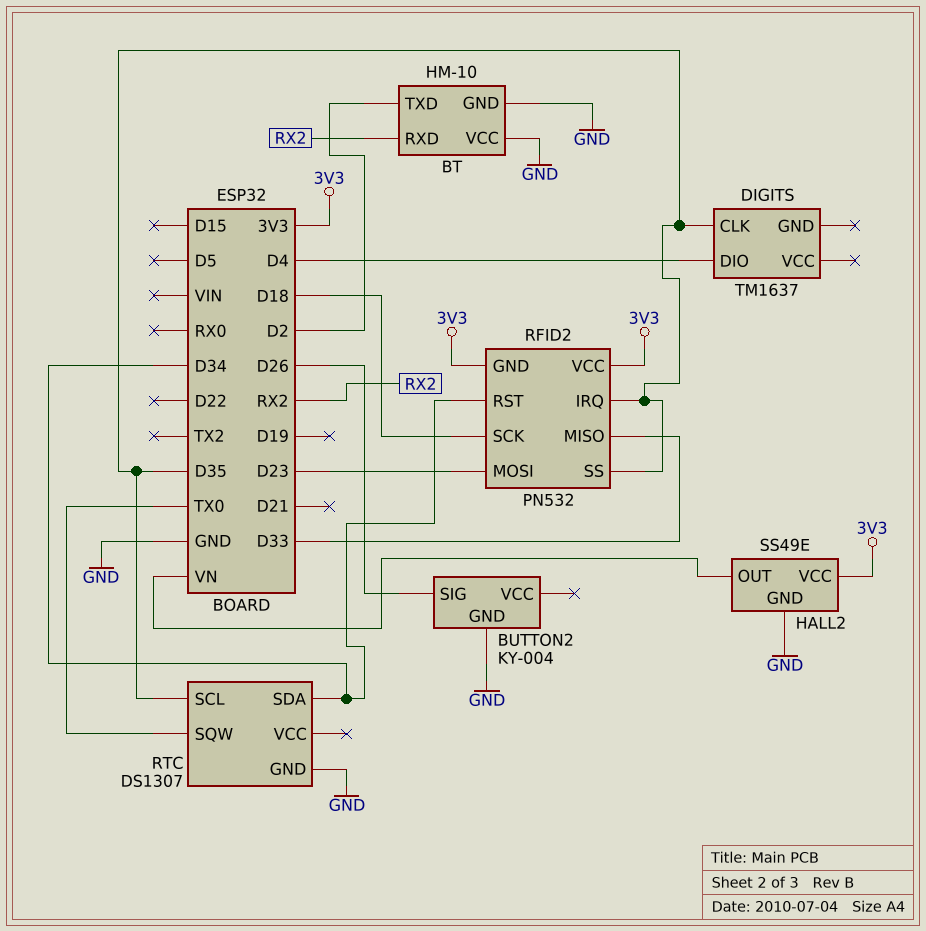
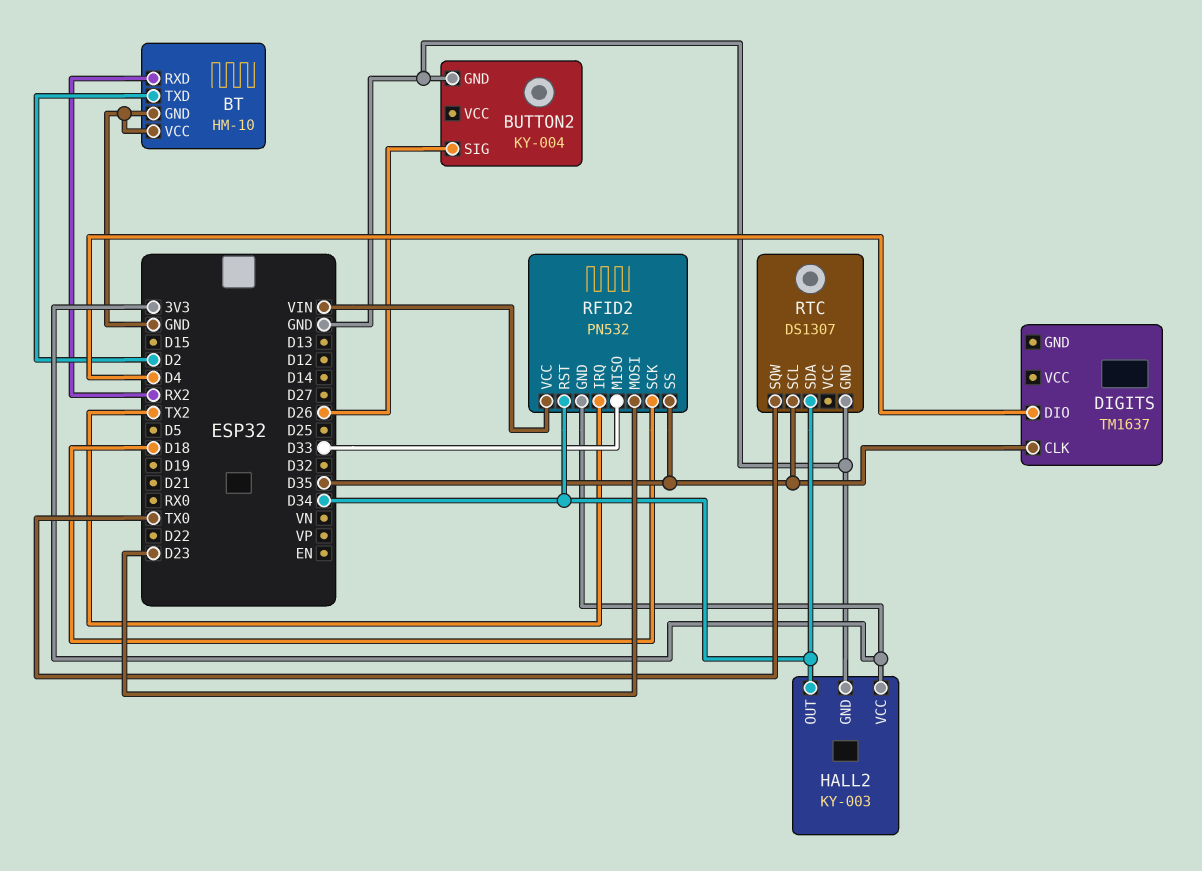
HALL2: SS49E -> KY-003
HALL2 pin OUT: VN -> D34
RFID2 pin IRQ: D35 -> TX2
RFID2 pin VCC: 3V3 -> VIN

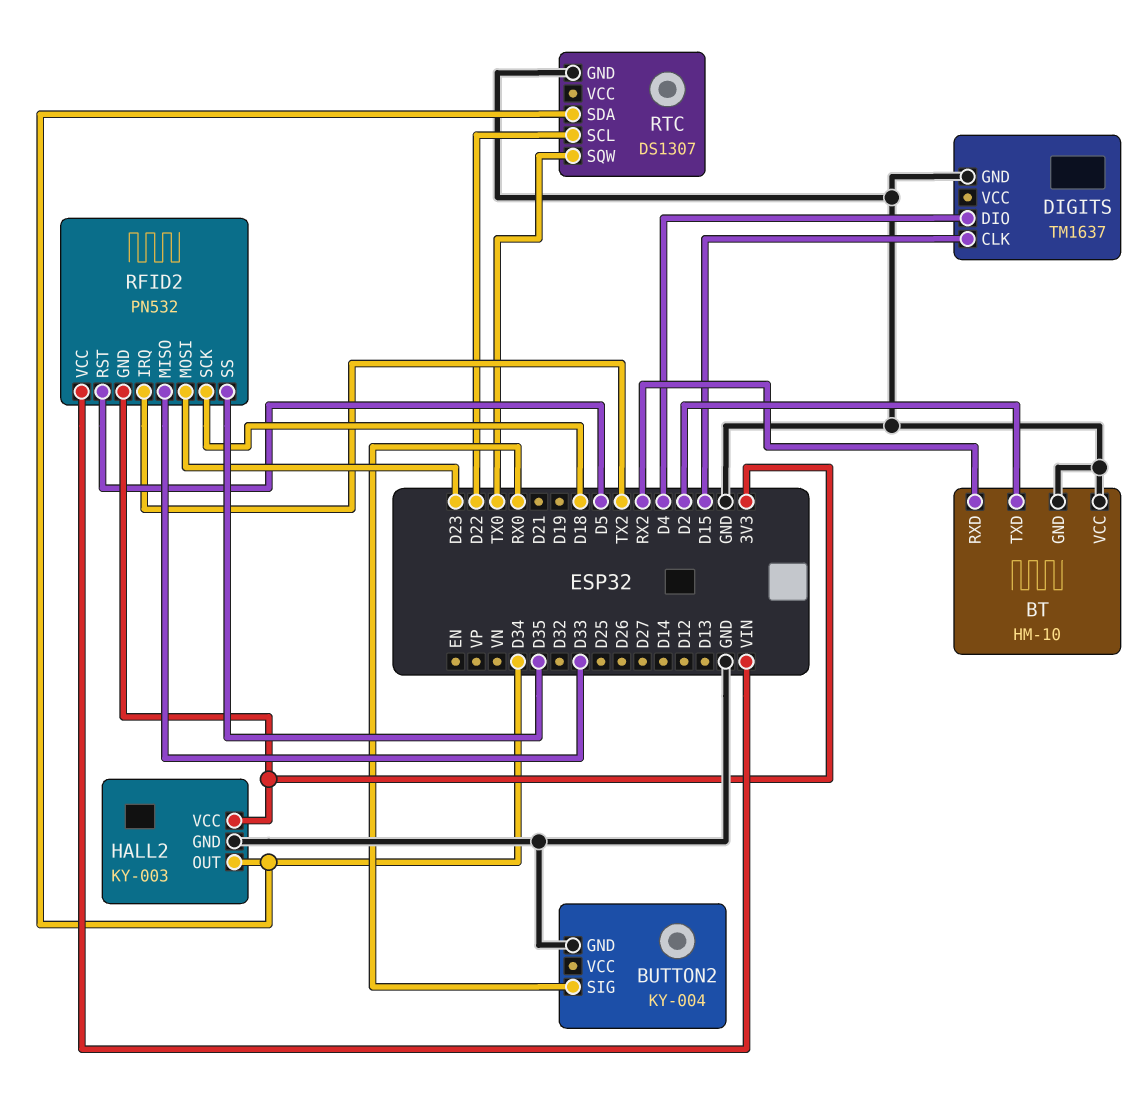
BUTTON2 pin SIG: D26 -> RX0
DIGITS pin CLK: D35 -> D15
DIGITS pin GND: none -> GND
RFID2 pin RST: D34 -> D5
RTC pin SCL: D35 -> D22

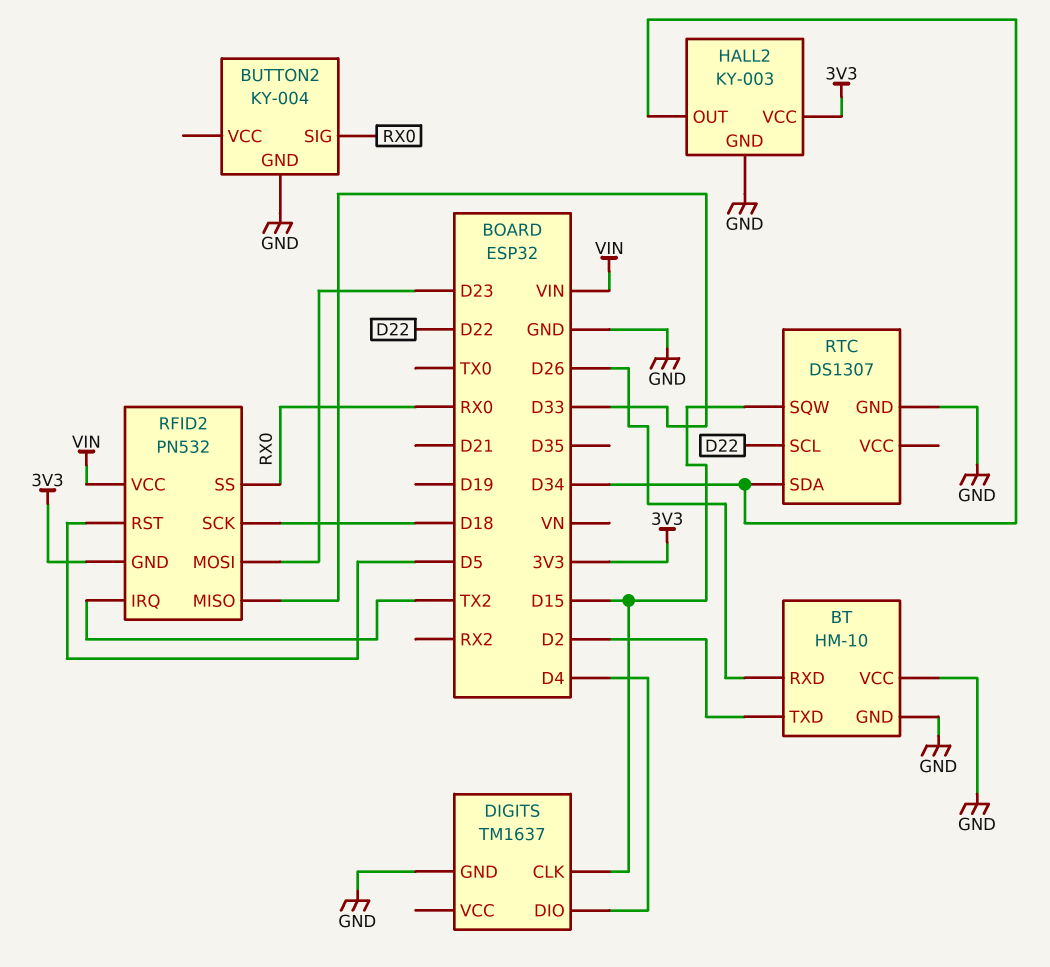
BT pin RXD: RX2 -> D26
RFID2 pin SS: D35 -> RX0
RTC pin SQW: TX0 -> D15

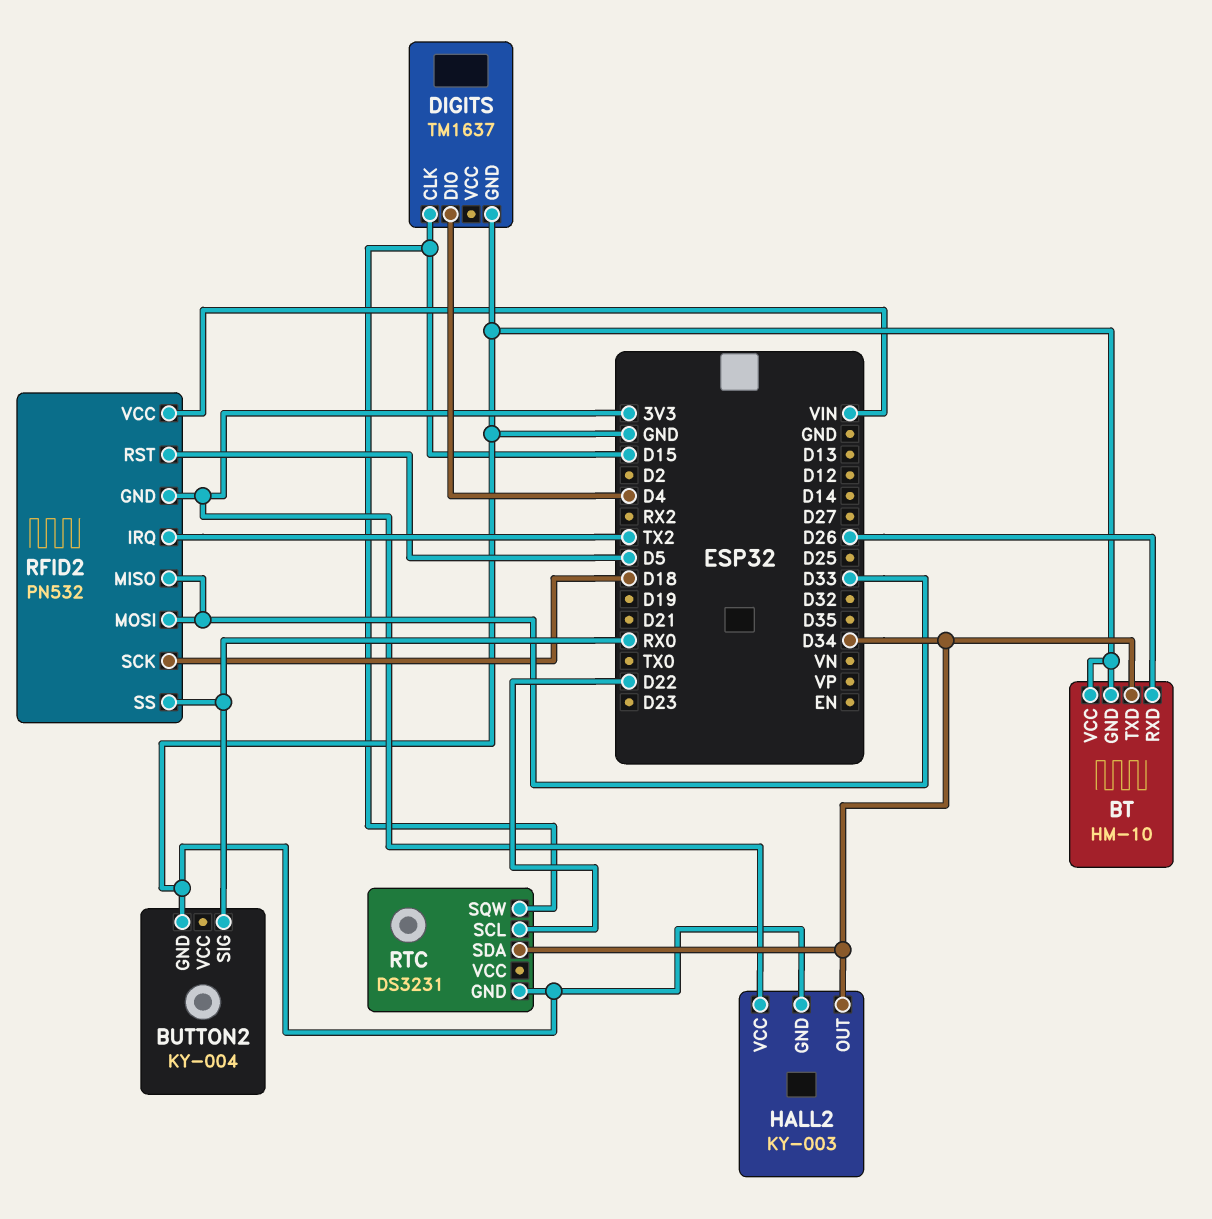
BT pin TXD: D2 -> D34
RFID2 pin MOSI: D23 -> D33
RTC: DS1307 -> DS3231

